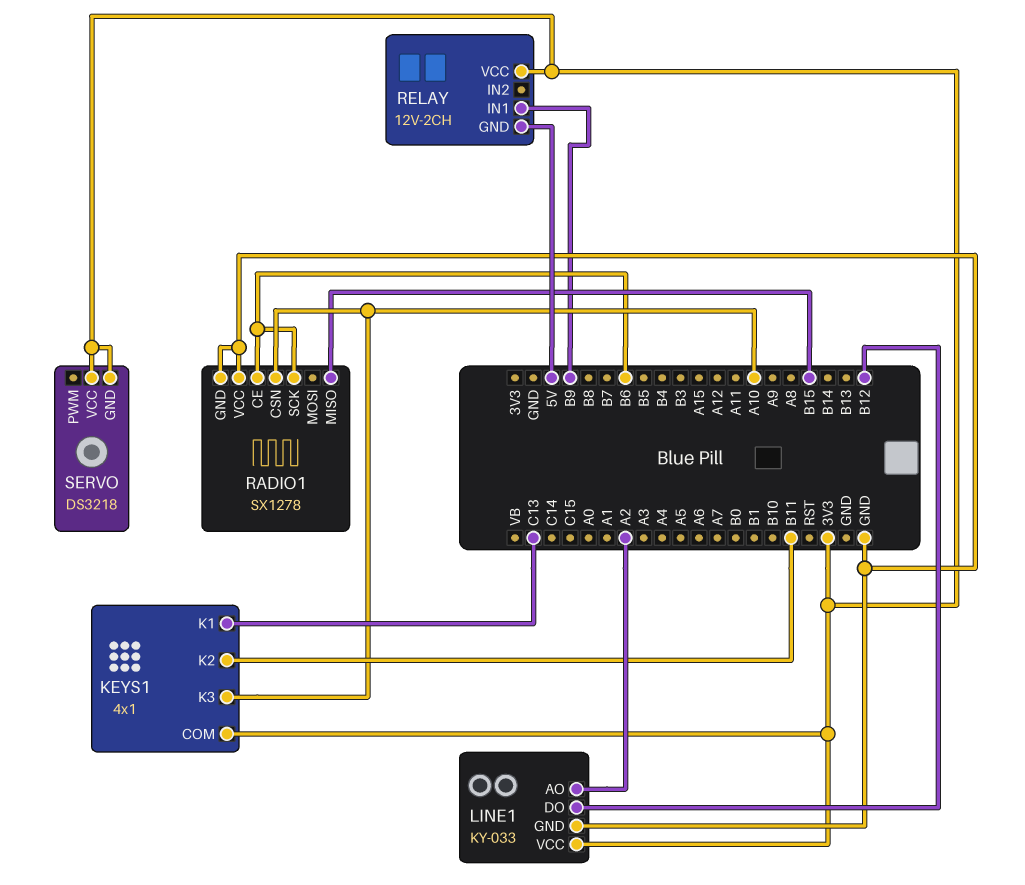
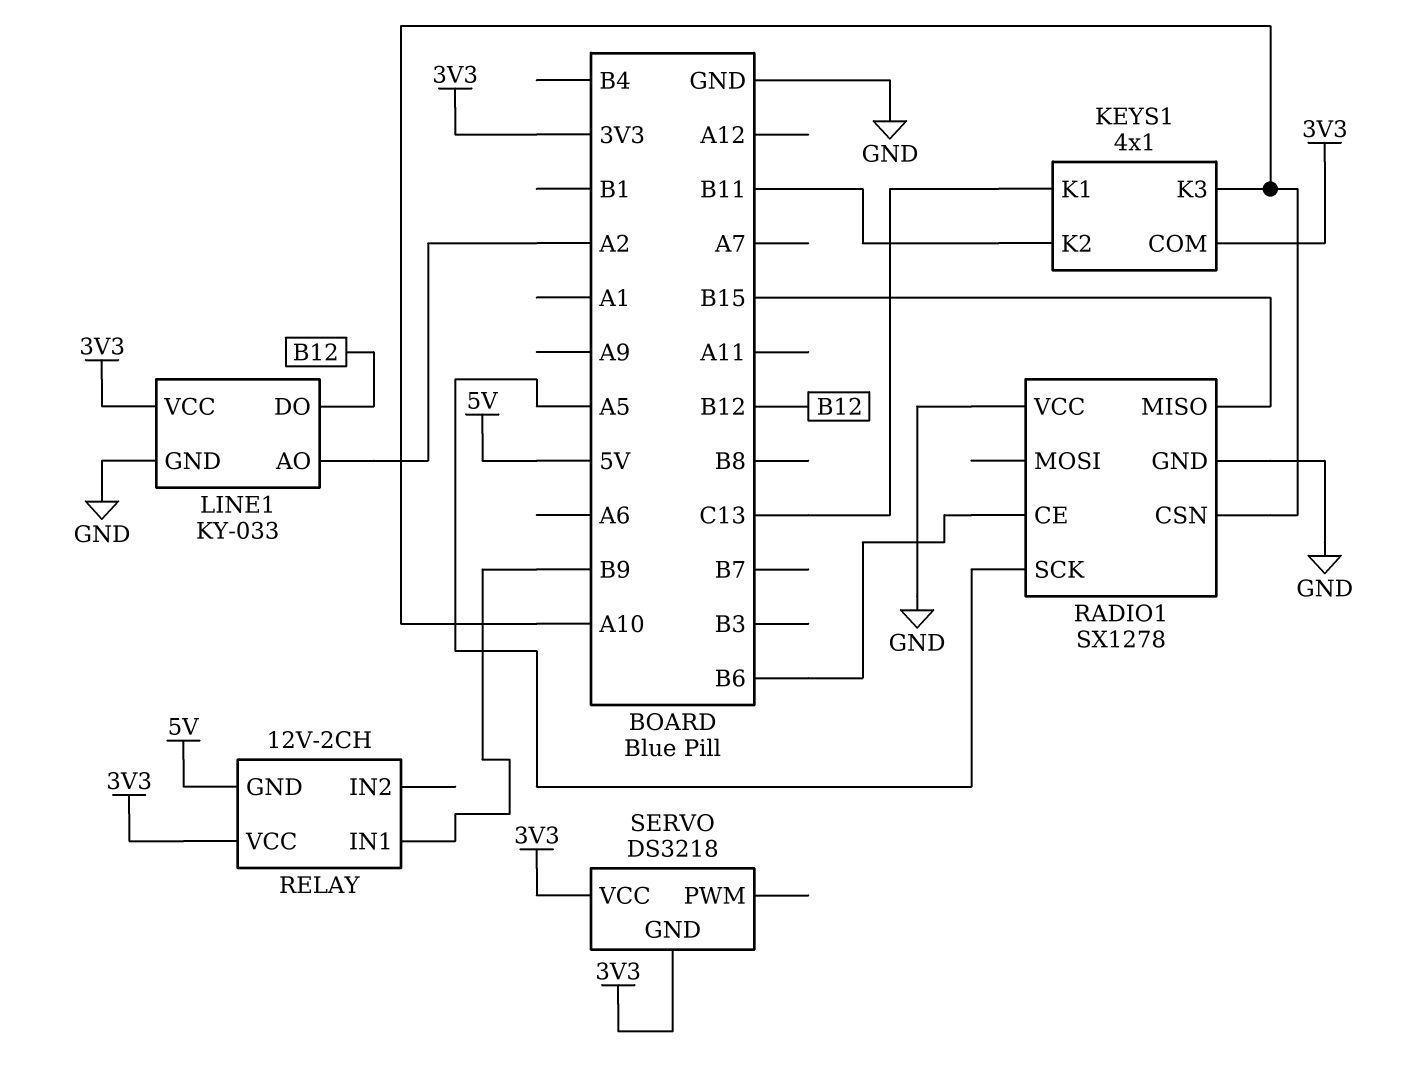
RADIO1 pin SCK: B6 -> A5

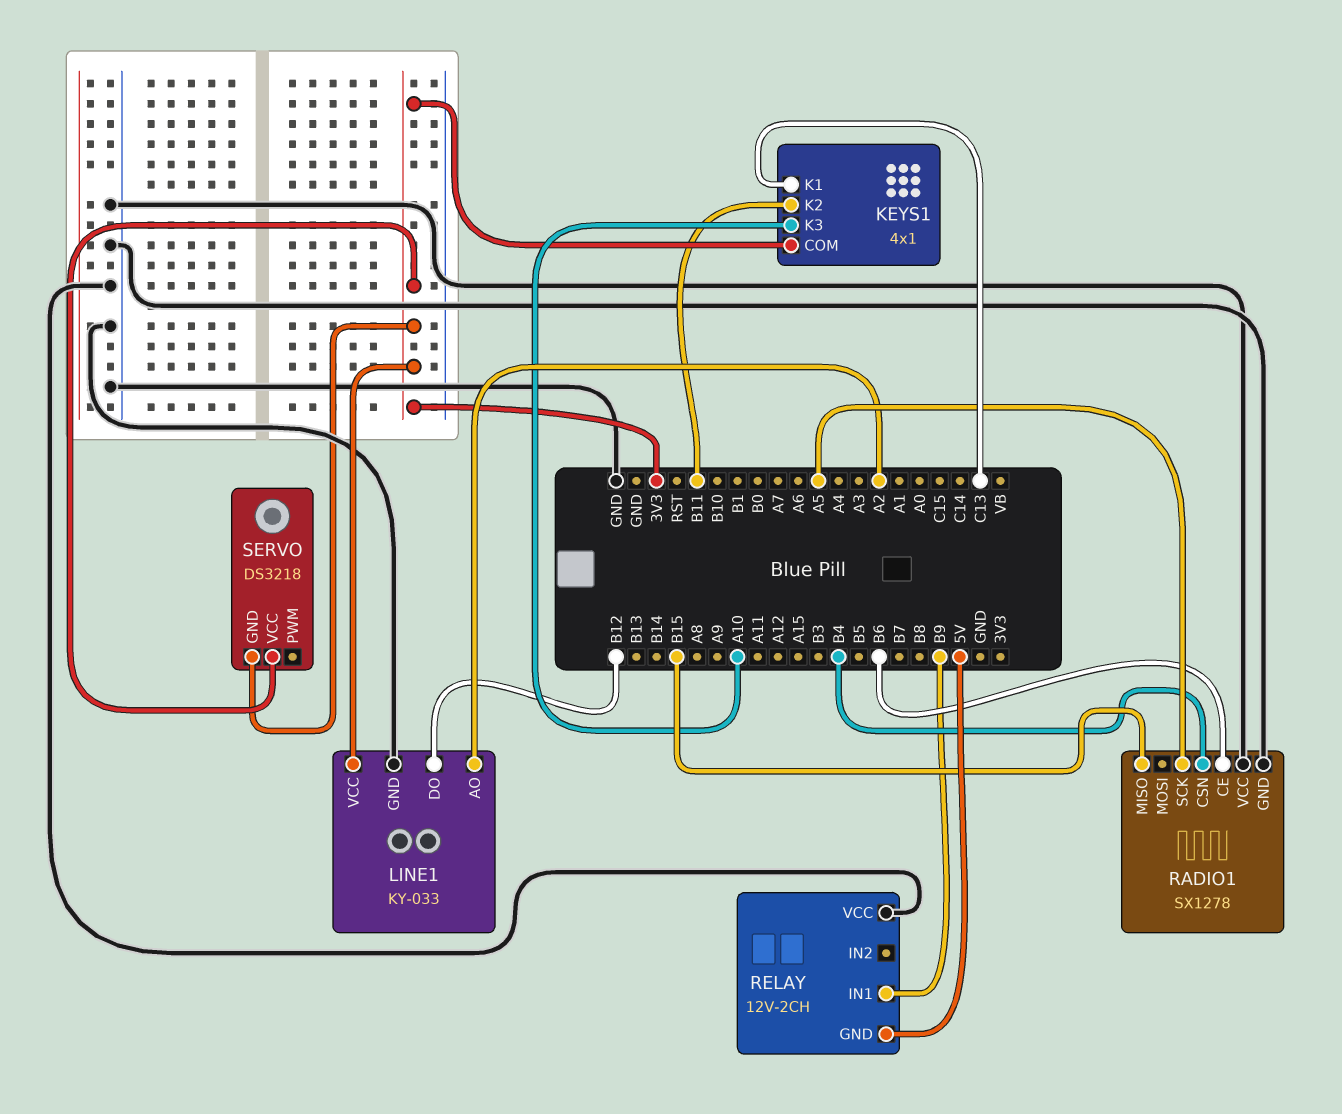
RADIO1 pin CSN: A10 -> B4
RELAY pin VCC: 3V3 -> GND

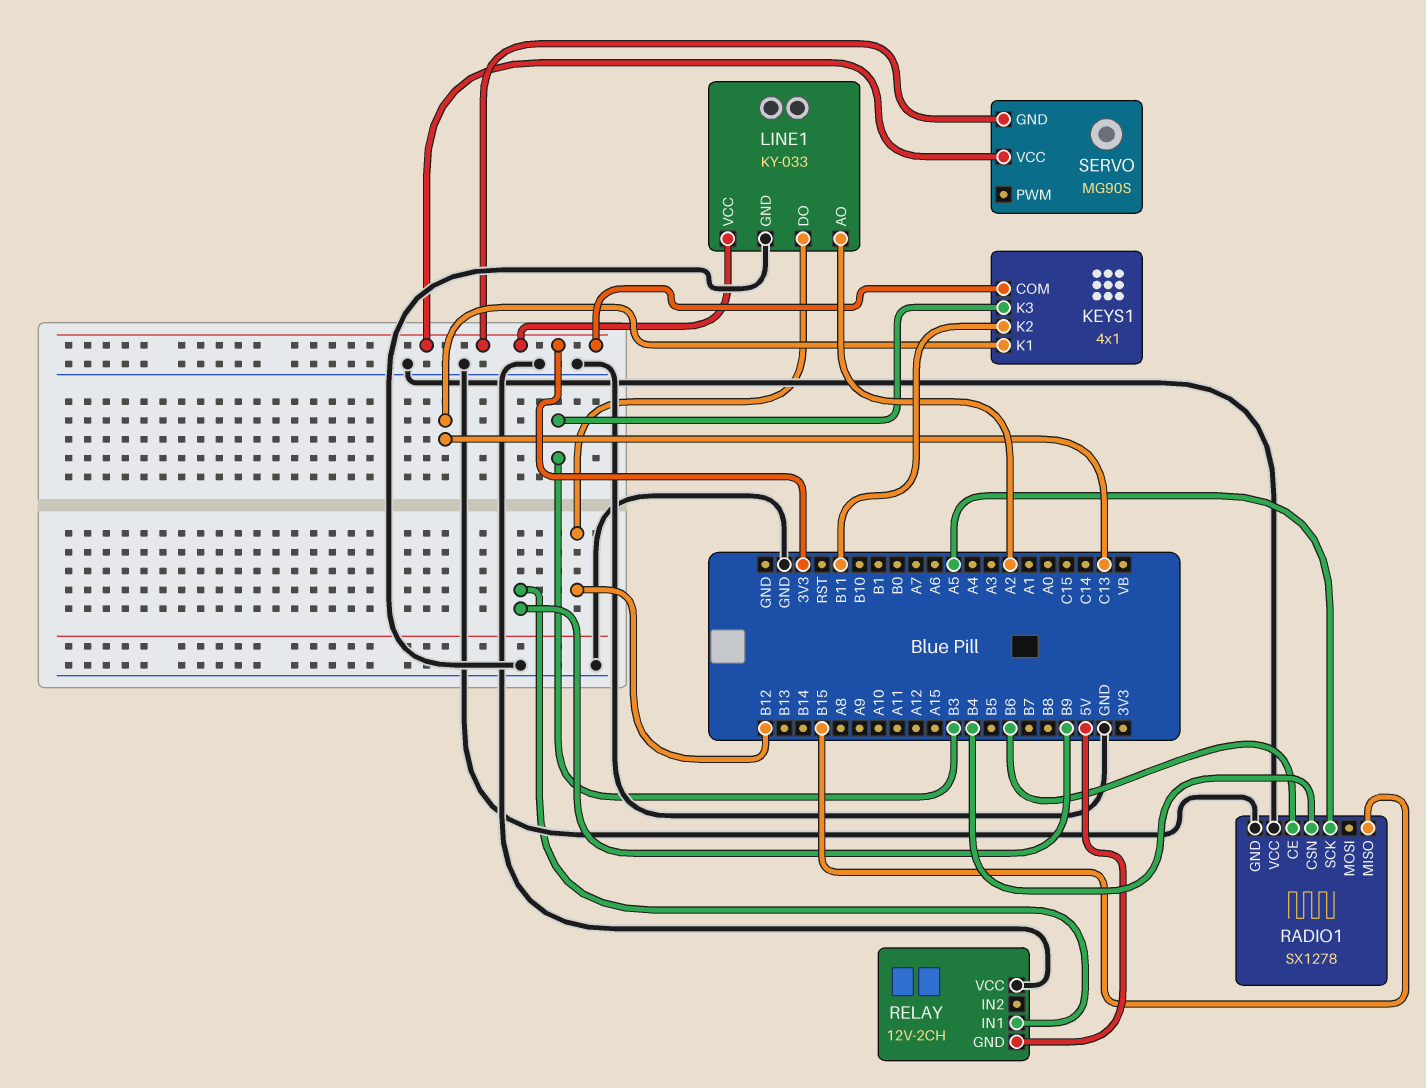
KEYS1 pin K3: A10 -> B3
SERVO: DS3218 -> MG90S

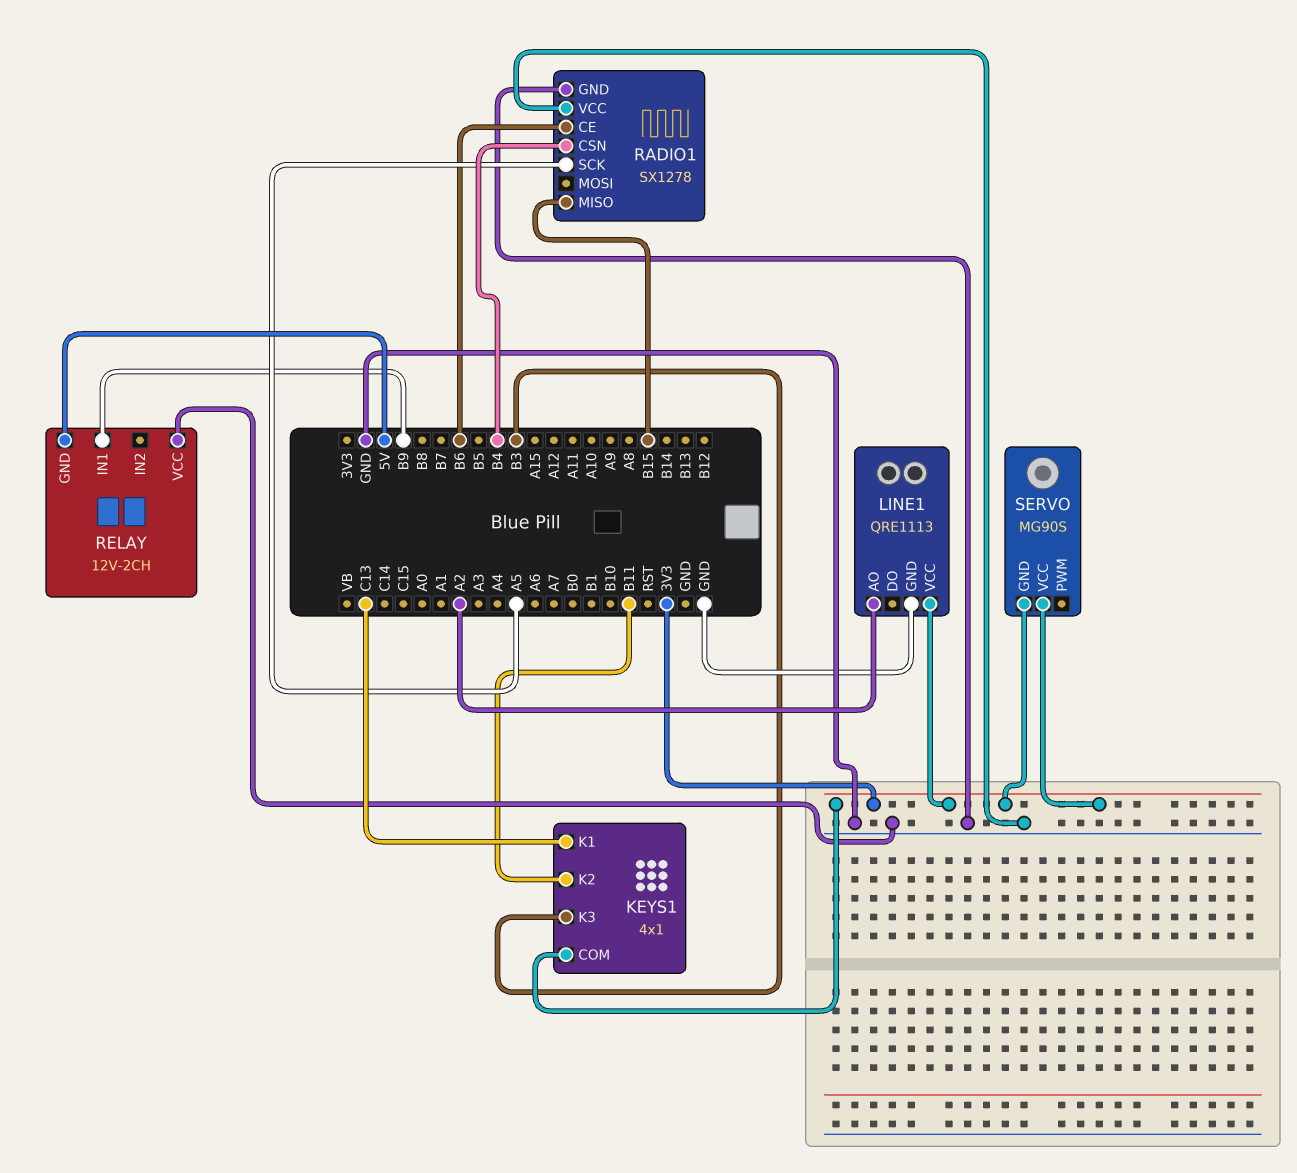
LINE1: KY-033 -> QRE1113
LINE1 pin DO: B12 -> none

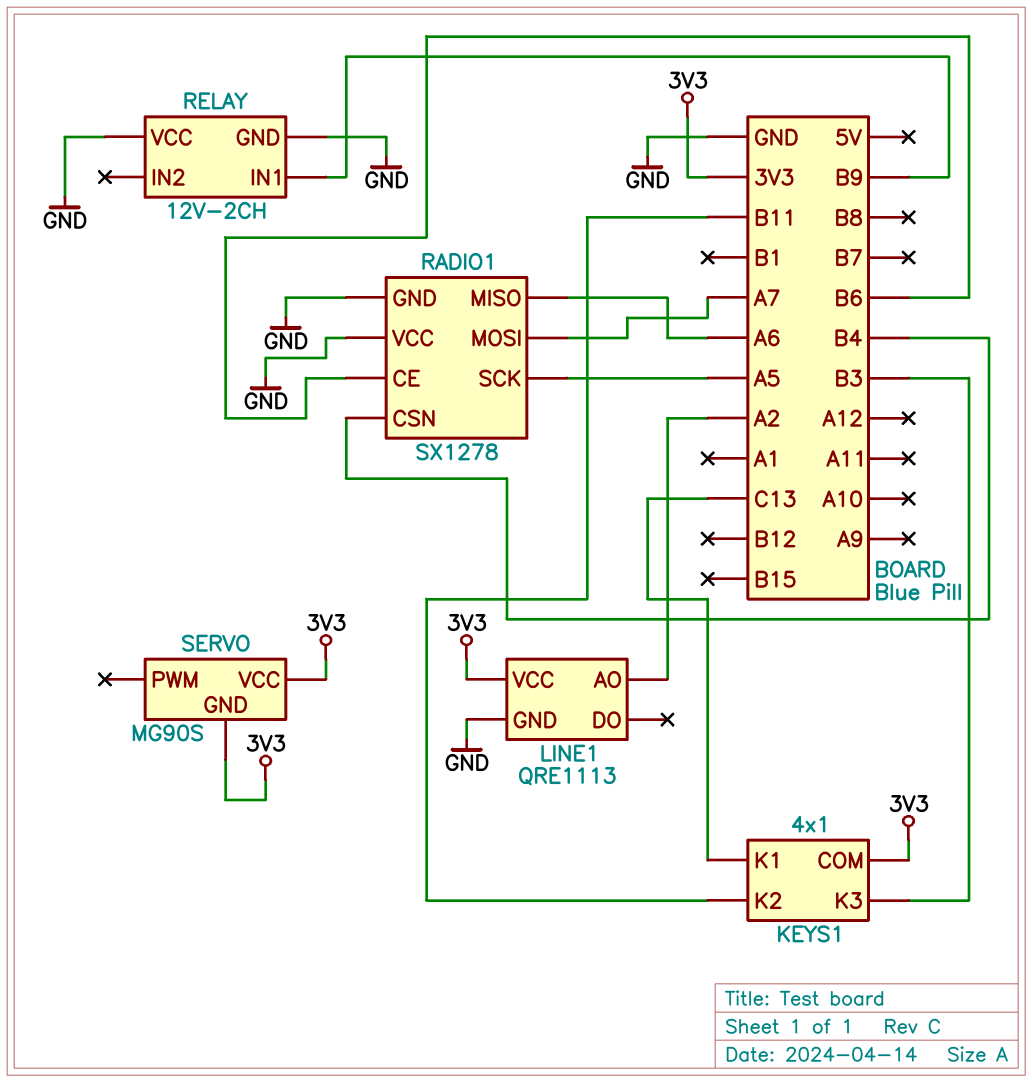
RADIO1 pin MISO: B15 -> A6
RADIO1 pin MOSI: none -> A7
RELAY pin GND: 5V -> GND

